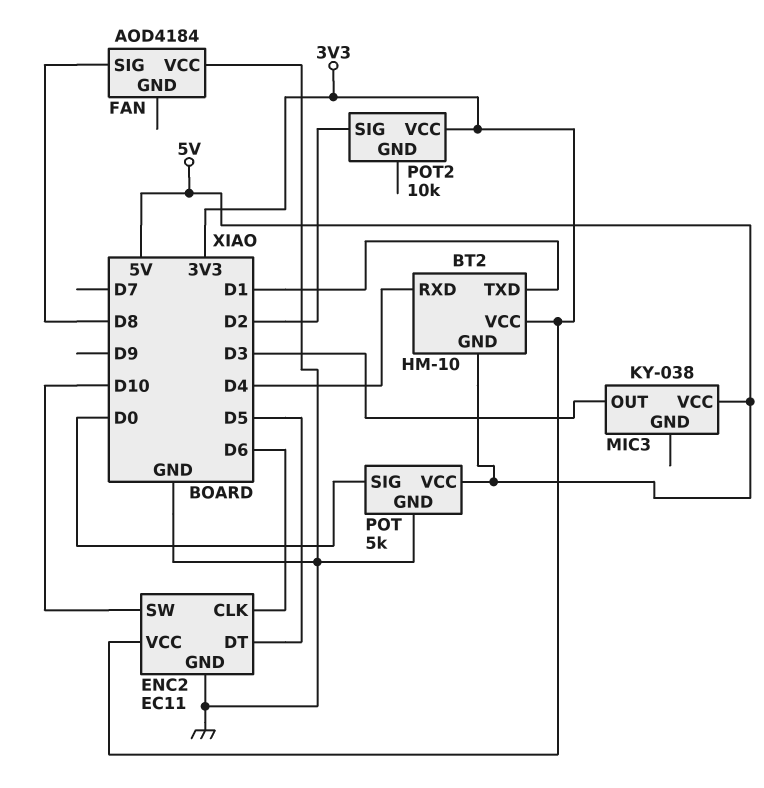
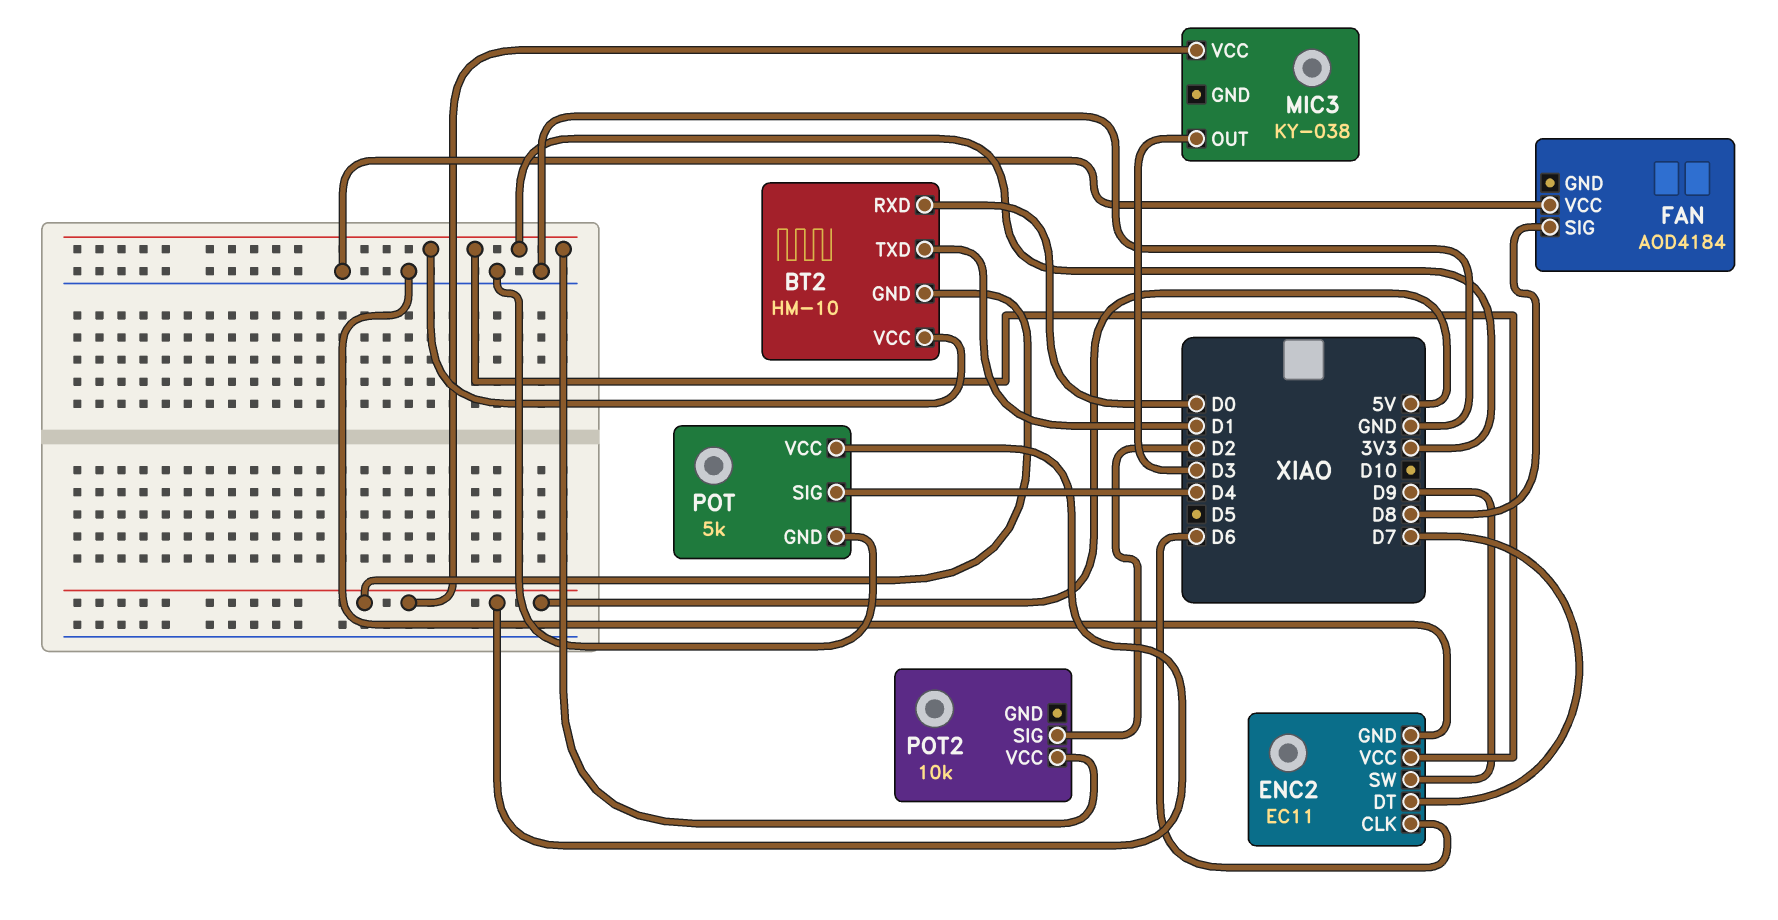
BT2 pin RXD: D4 -> D0
ENC2 pin DT: D5 -> D7
ENC2 pin SW: D10 -> D9
POT pin SIG: D0 -> D4

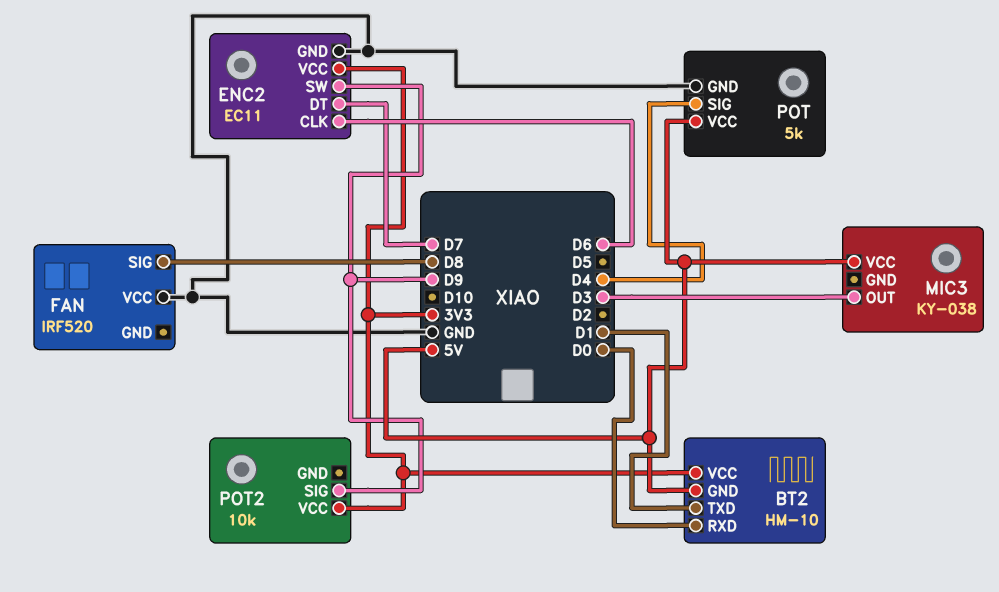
FAN: AOD4184 -> IRF520
POT2 pin SIG: D2 -> D9

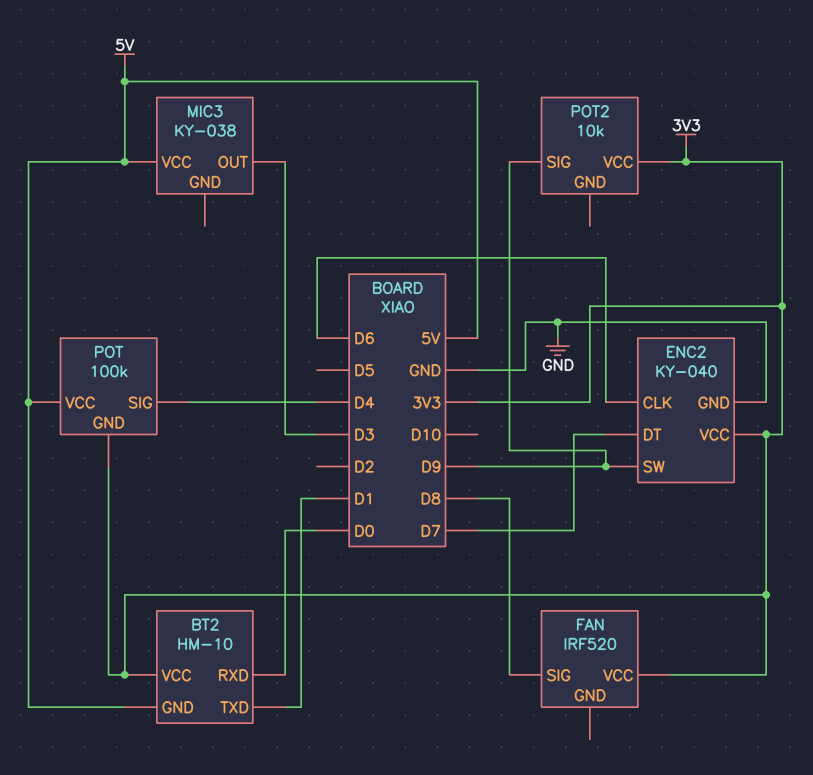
ENC2: EC11 -> KY-040
FAN pin VCC: GND -> 3V3
POT: 5k -> 100k
POT pin GND: GND -> 3V3

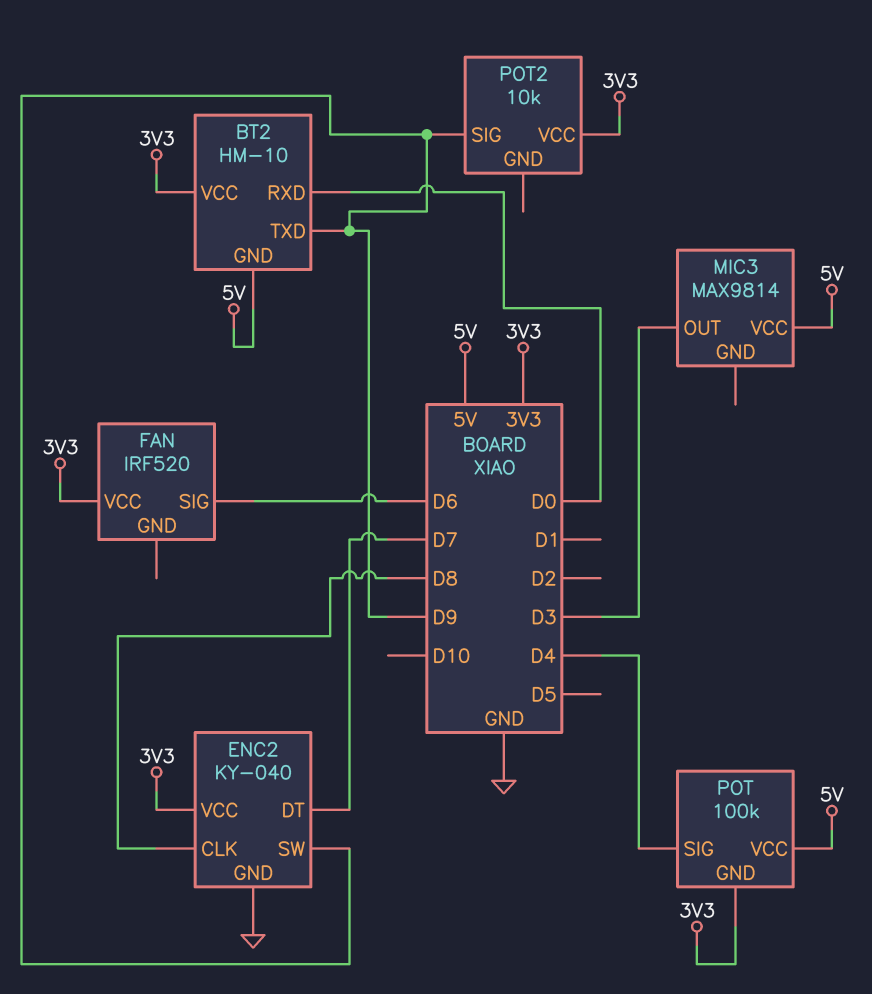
BT2 pin TXD: D1 -> D9
ENC2 pin CLK: D6 -> D8
FAN pin SIG: D8 -> D6
MIC3: KY-038 -> MAX9814

